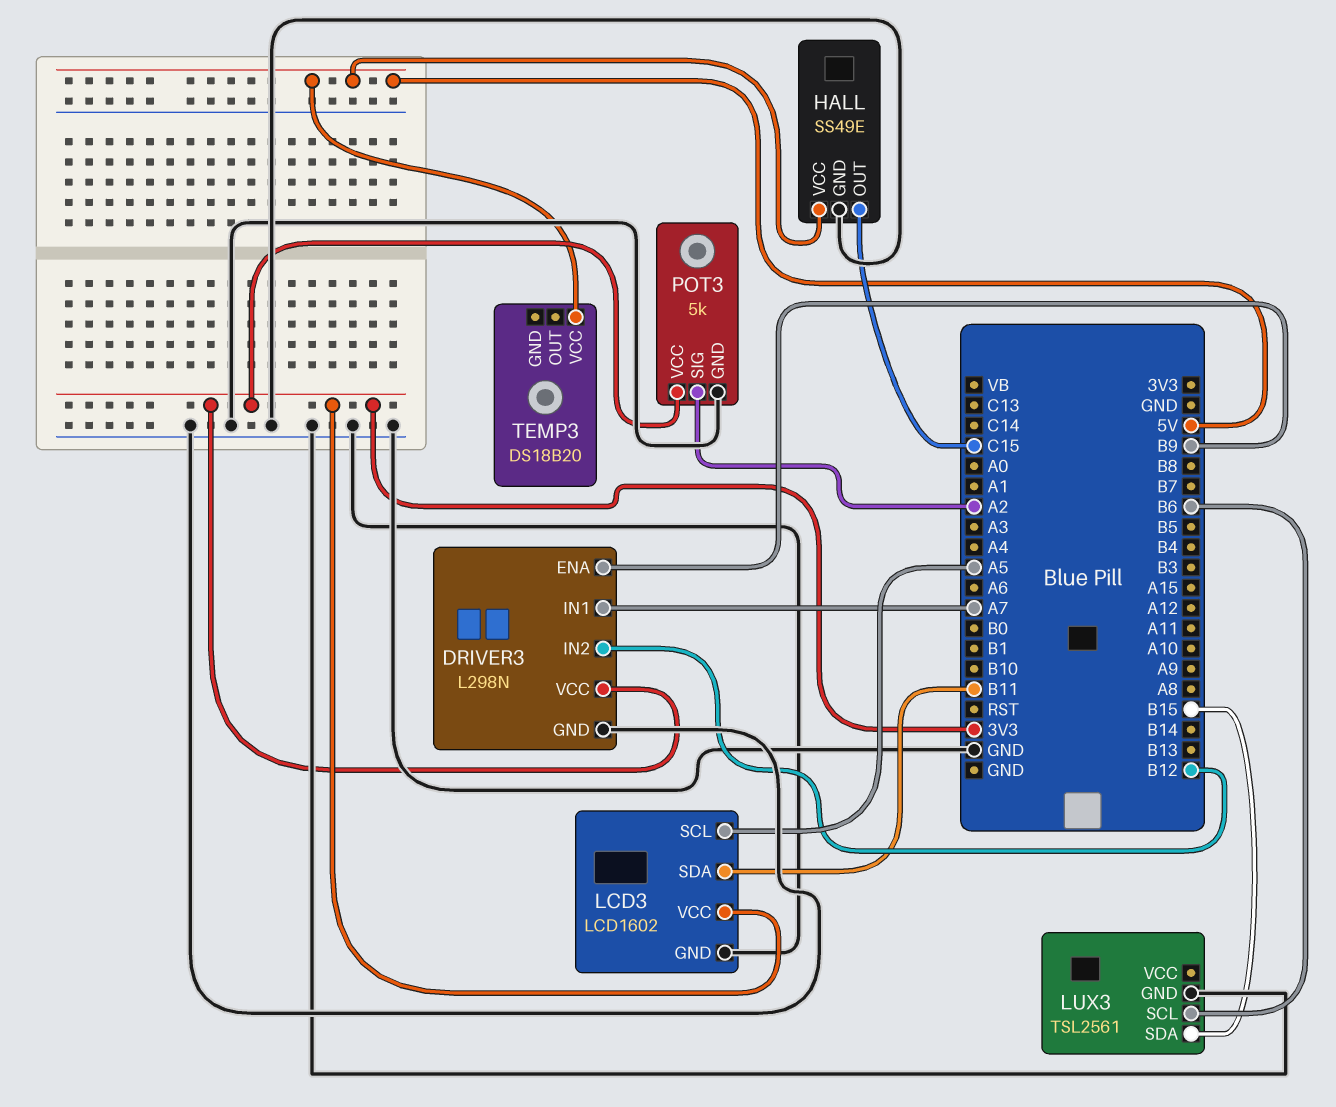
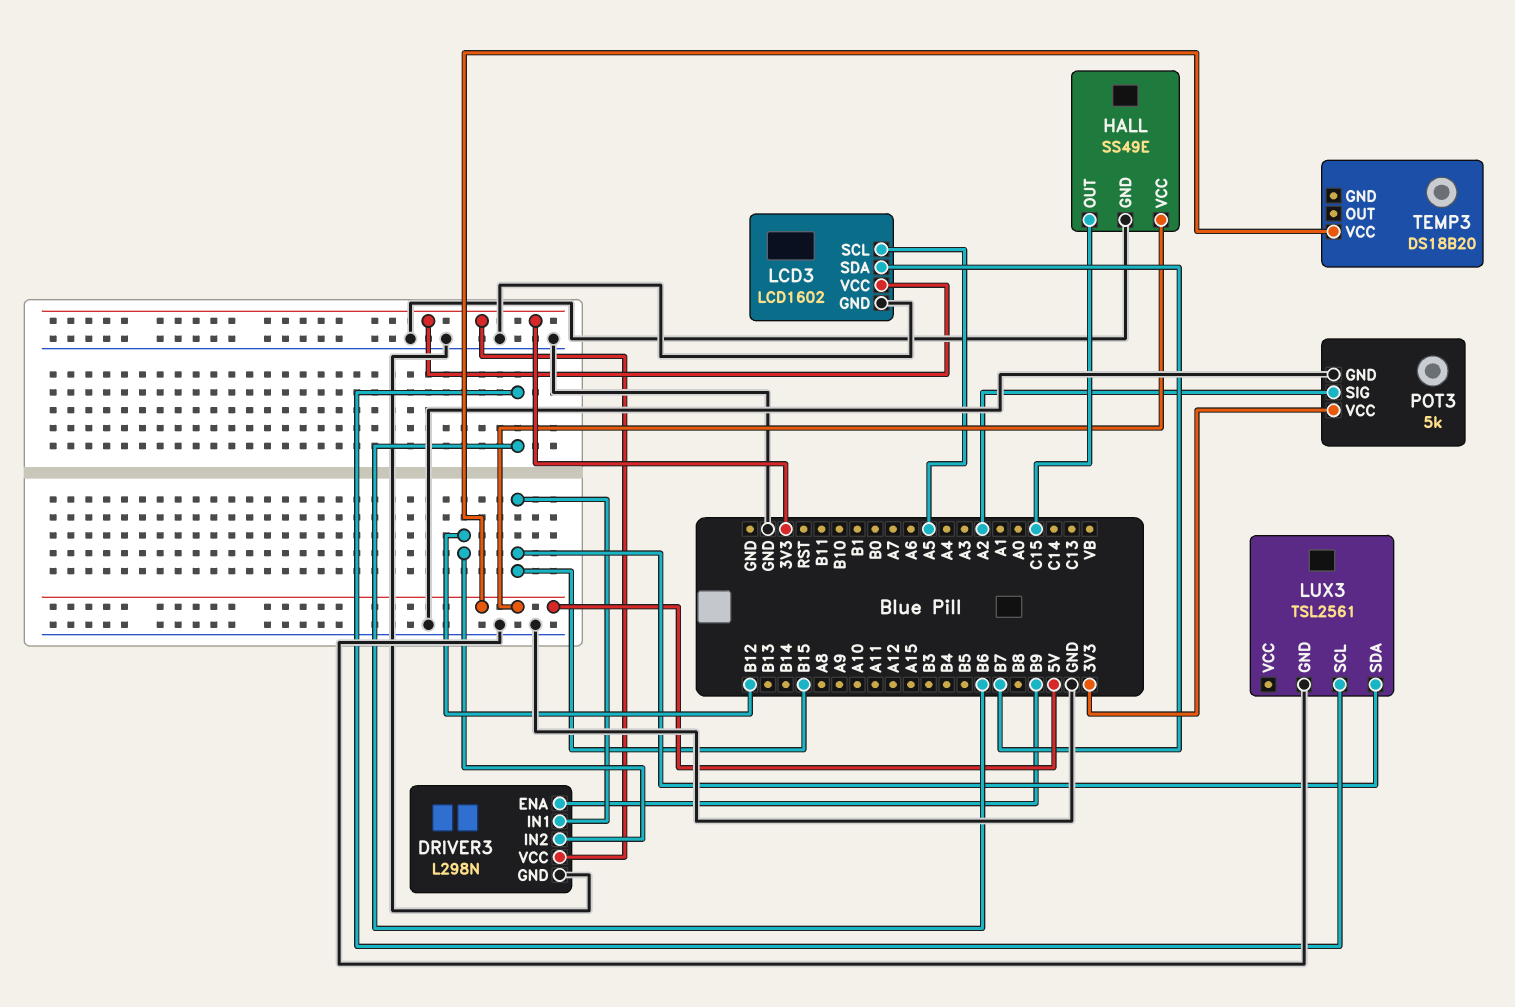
DRIVER3 pin IN1: A7 -> B15
LCD3 pin SDA: B11 -> B7

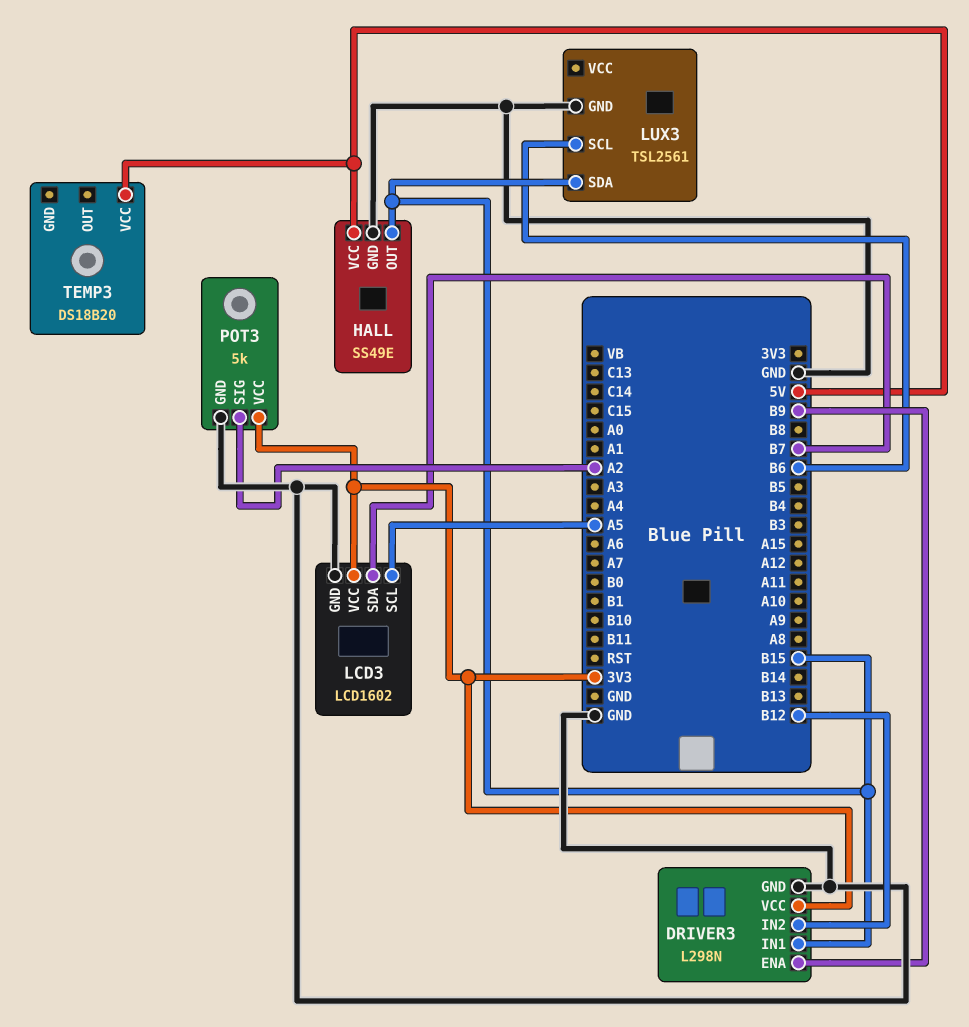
HALL pin OUT: C15 -> B15

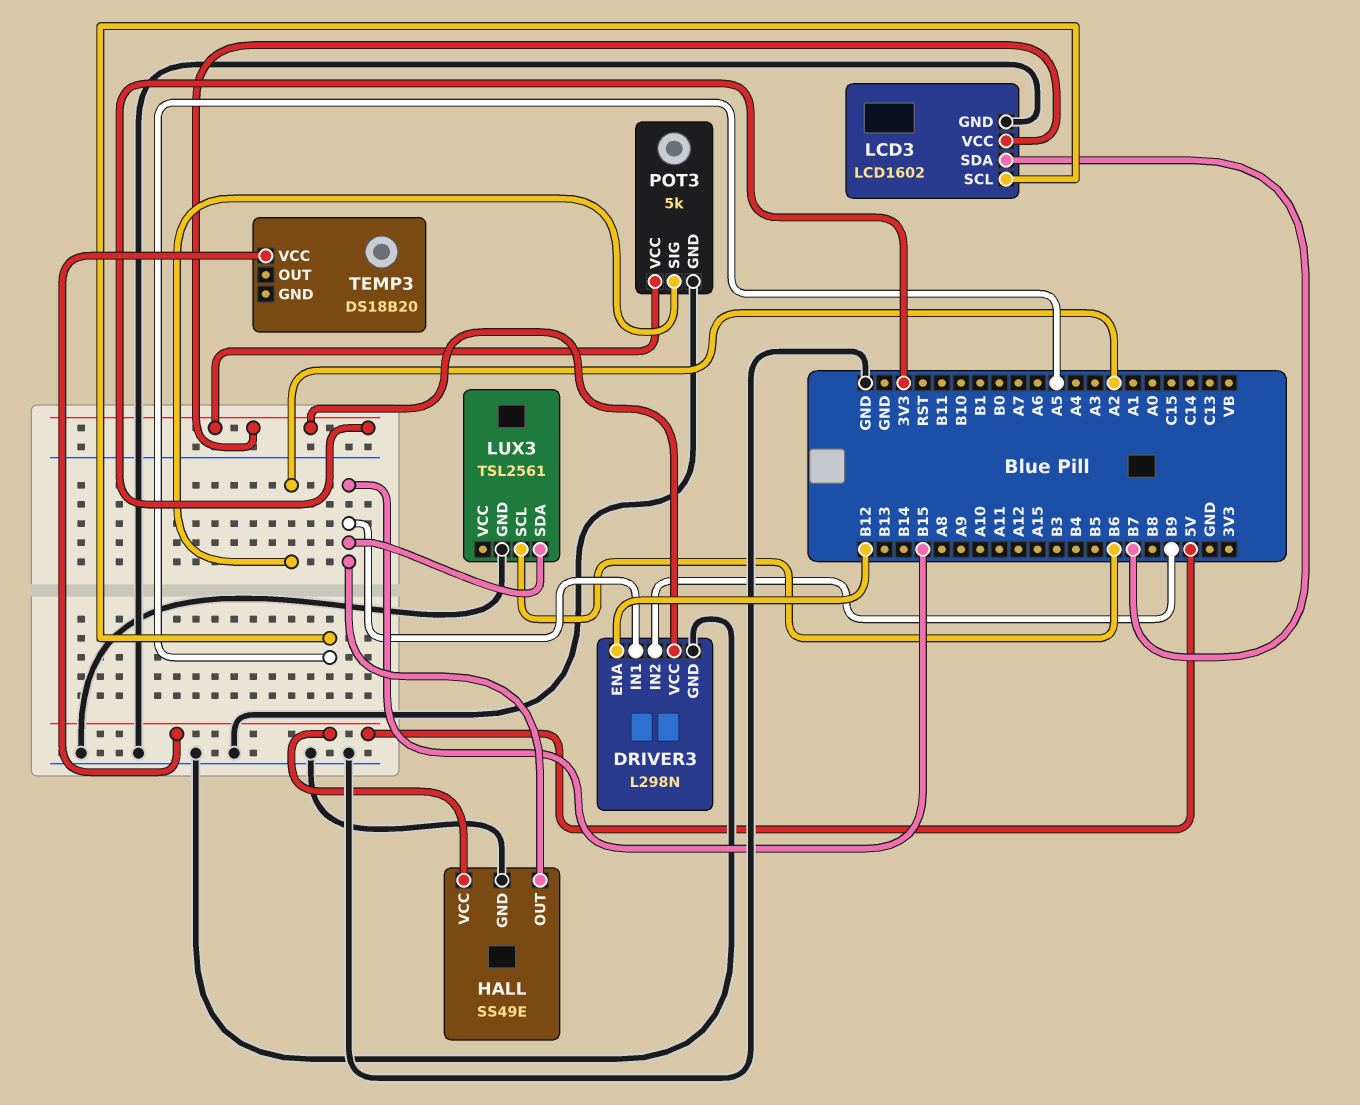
DRIVER3 pin ENA: B9 -> B12
DRIVER3 pin IN2: B12 -> B9

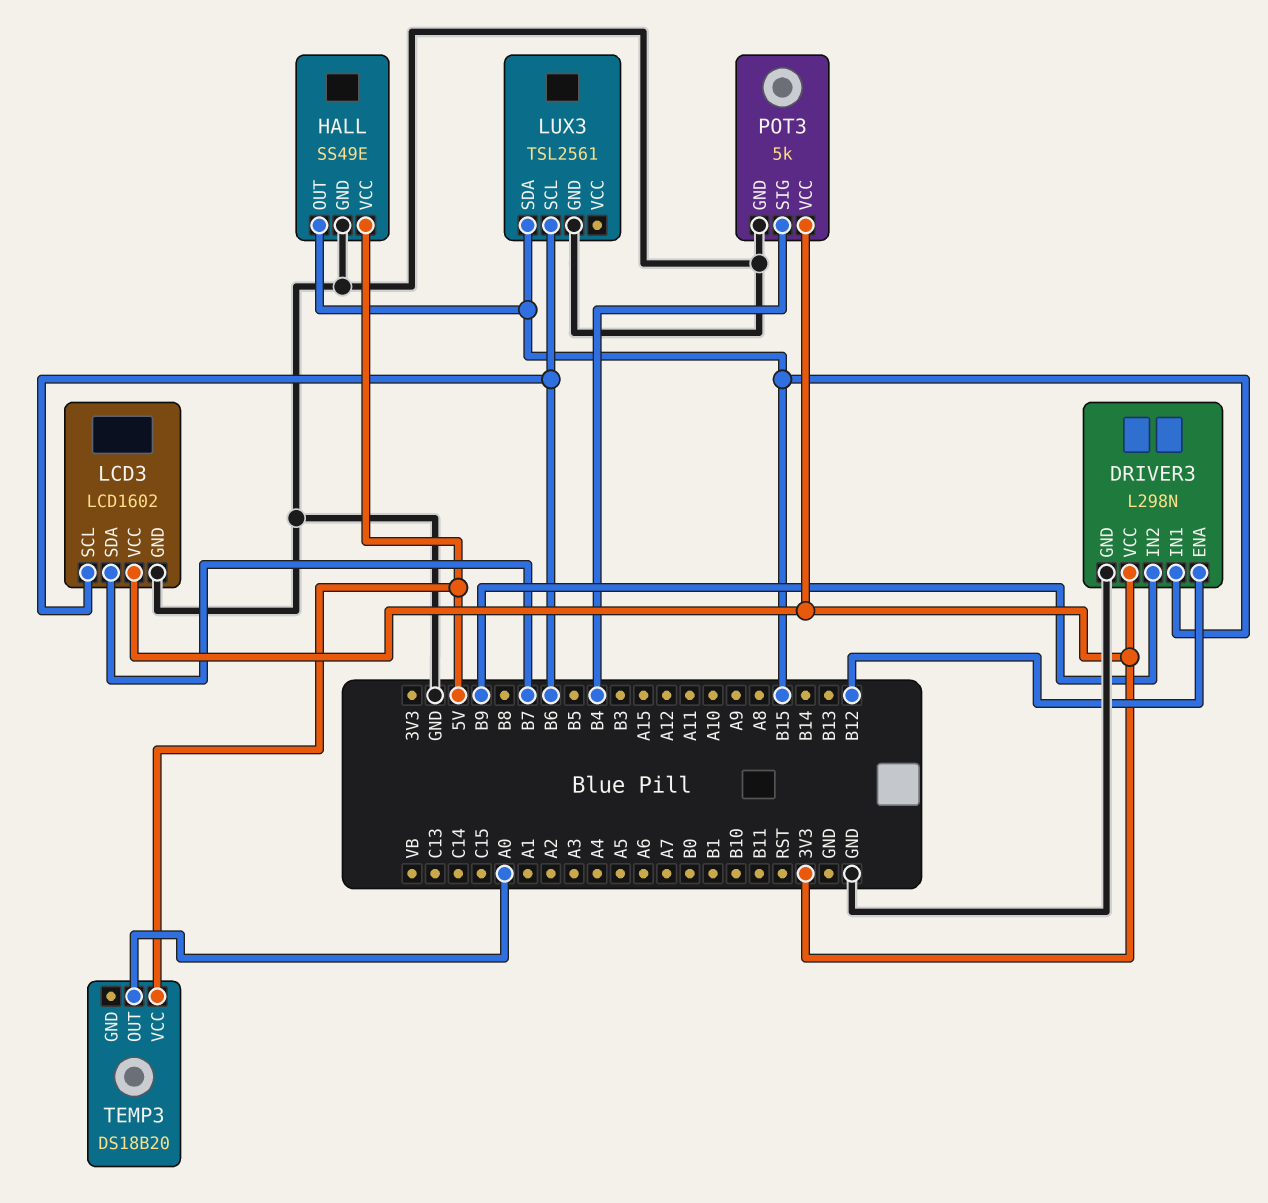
LCD3 pin SCL: A5 -> B6
POT3 pin SIG: A2 -> B4
TEMP3 pin OUT: none -> A0

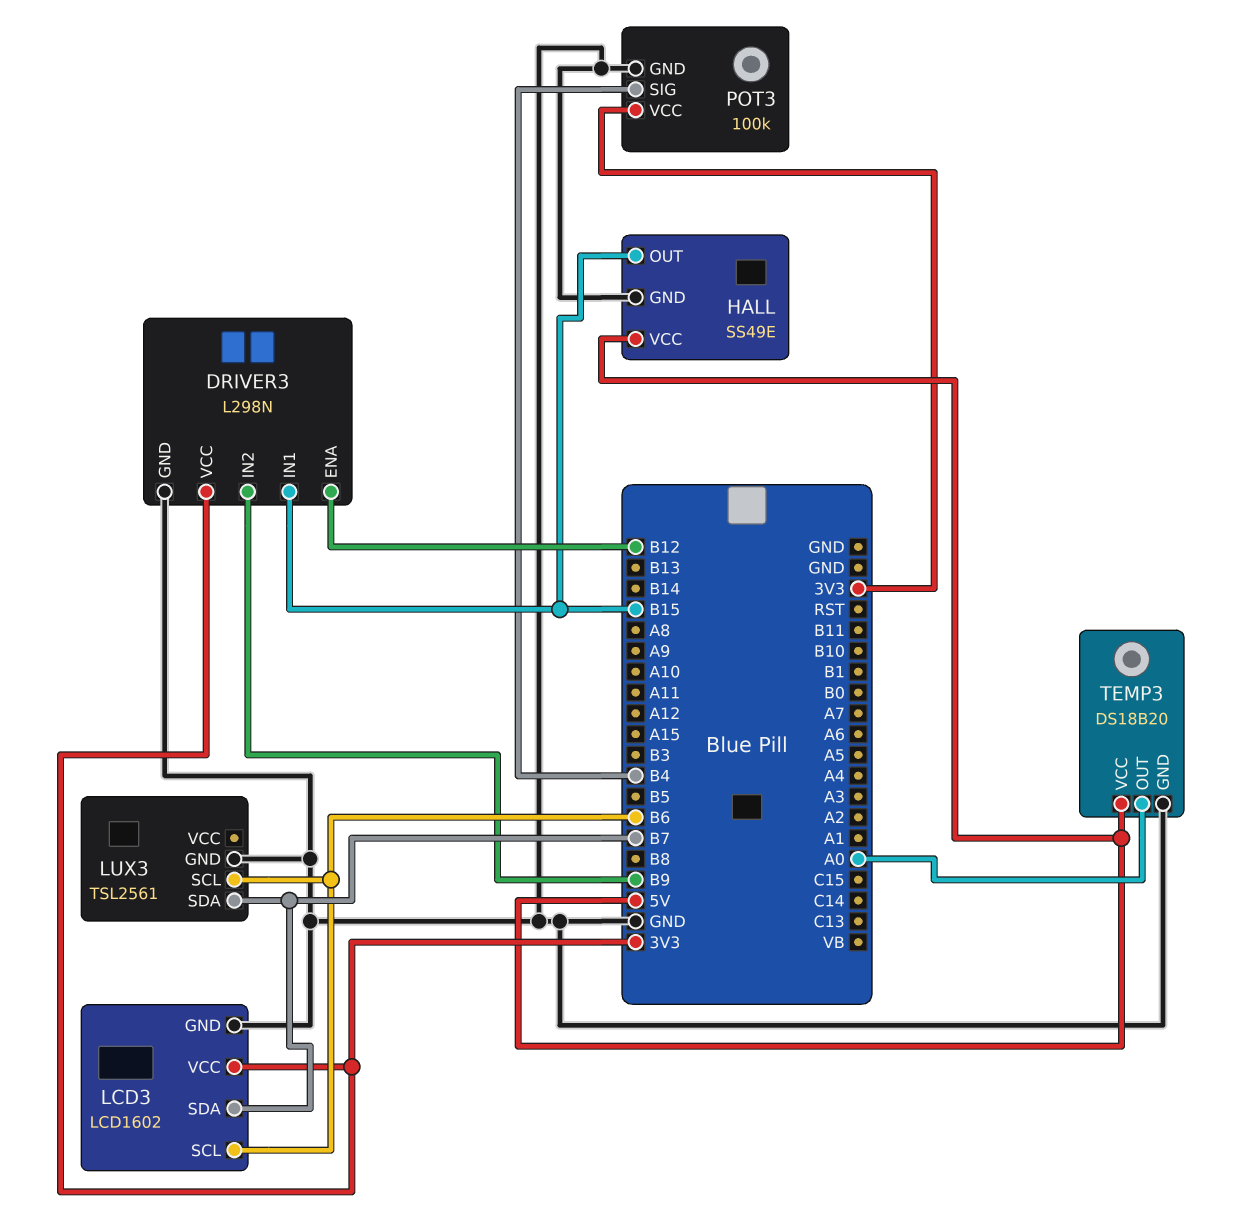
LUX3 pin SDA: B15 -> B7
POT3: 5k -> 100k
TEMP3 pin GND: none -> GND

